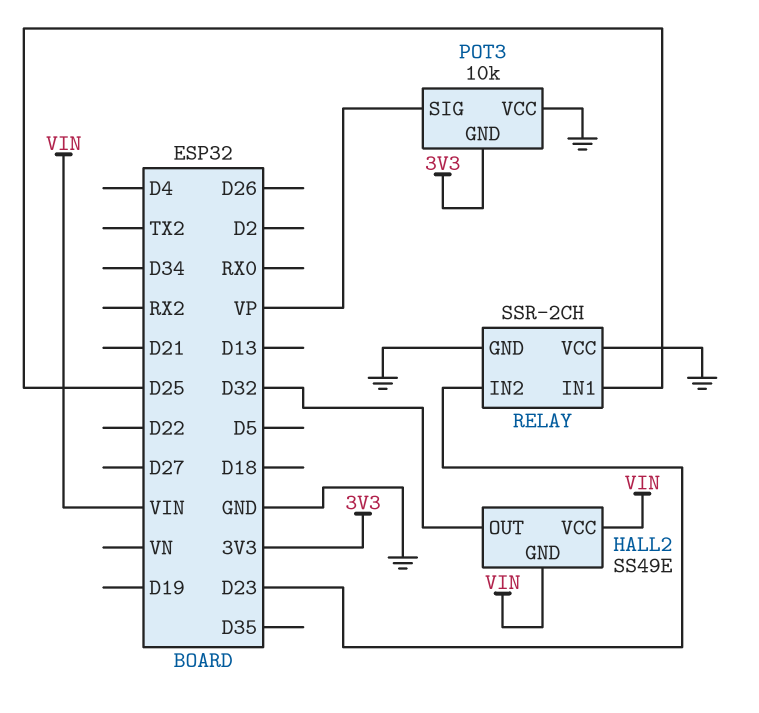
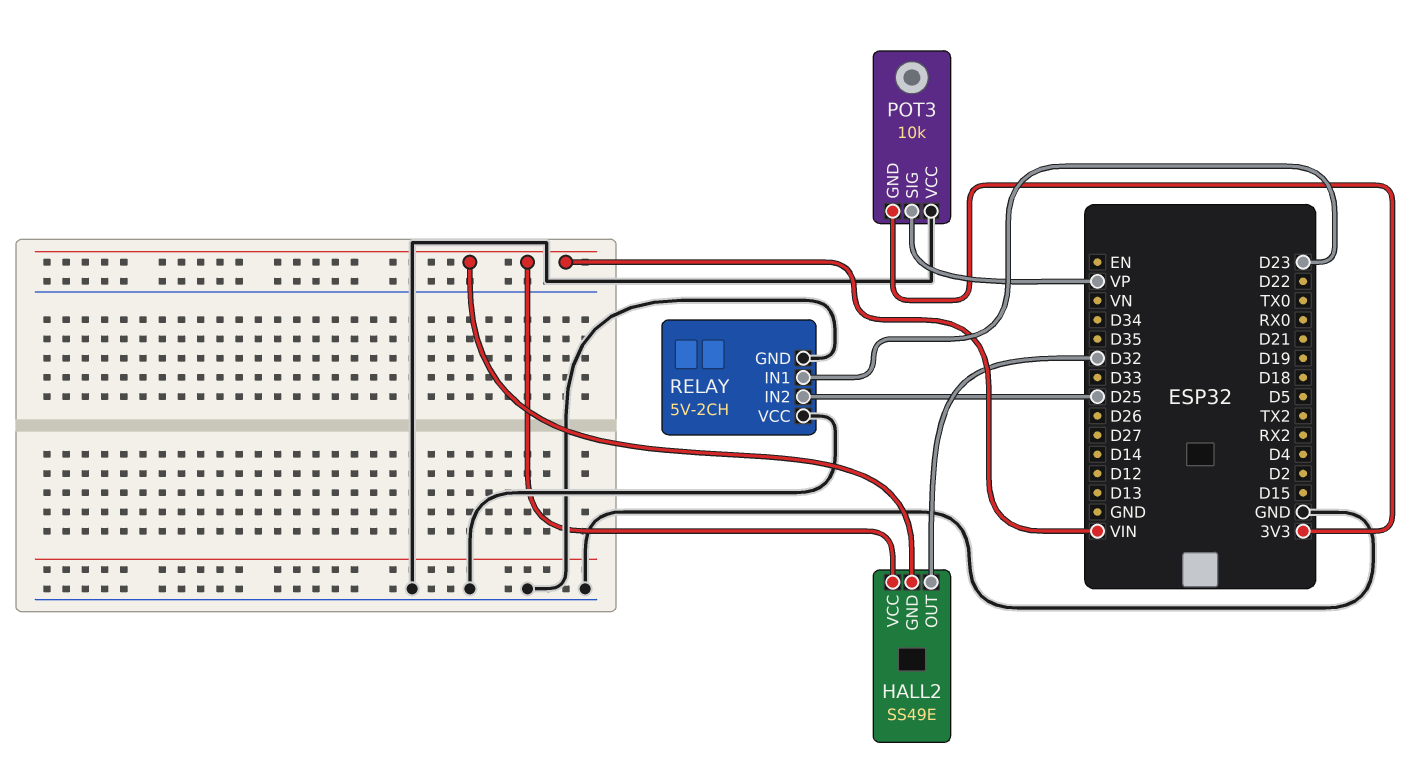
RELAY: SSR-2CH -> 5V-2CH
RELAY pin IN1: D25 -> D23
RELAY pin IN2: D23 -> D25

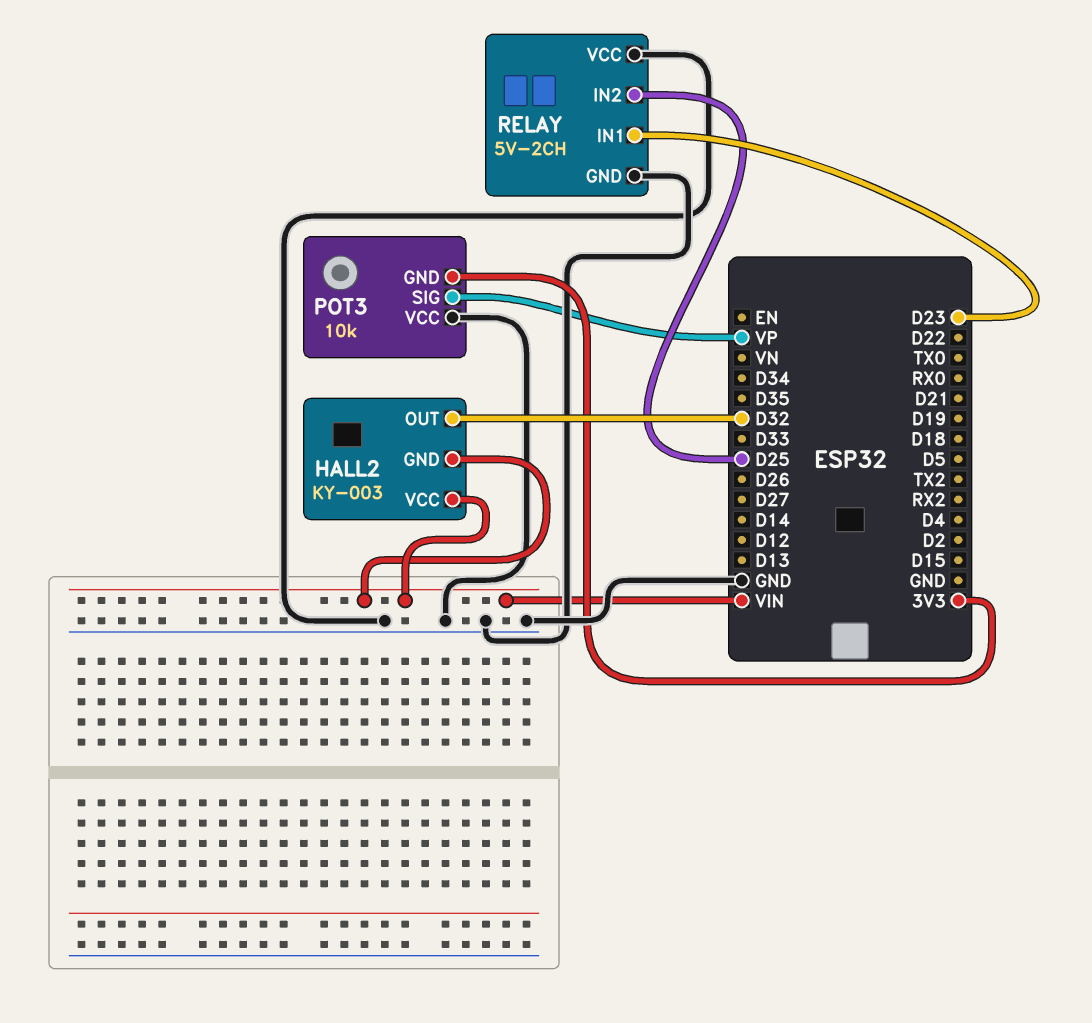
HALL2: SS49E -> KY-003

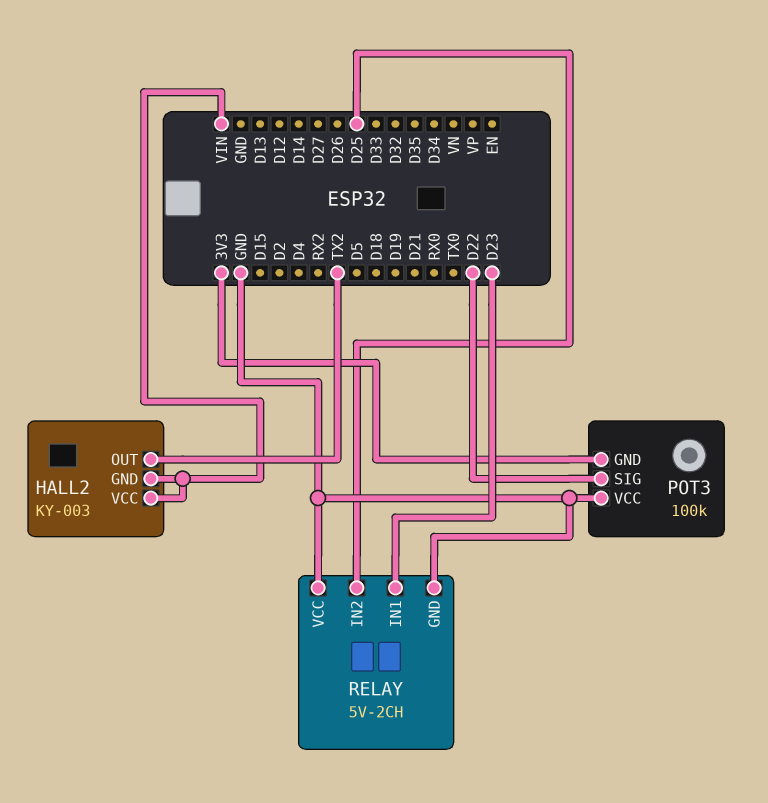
HALL2 pin OUT: D32 -> TX2
POT3: 10k -> 100k
POT3 pin SIG: VP -> D22

